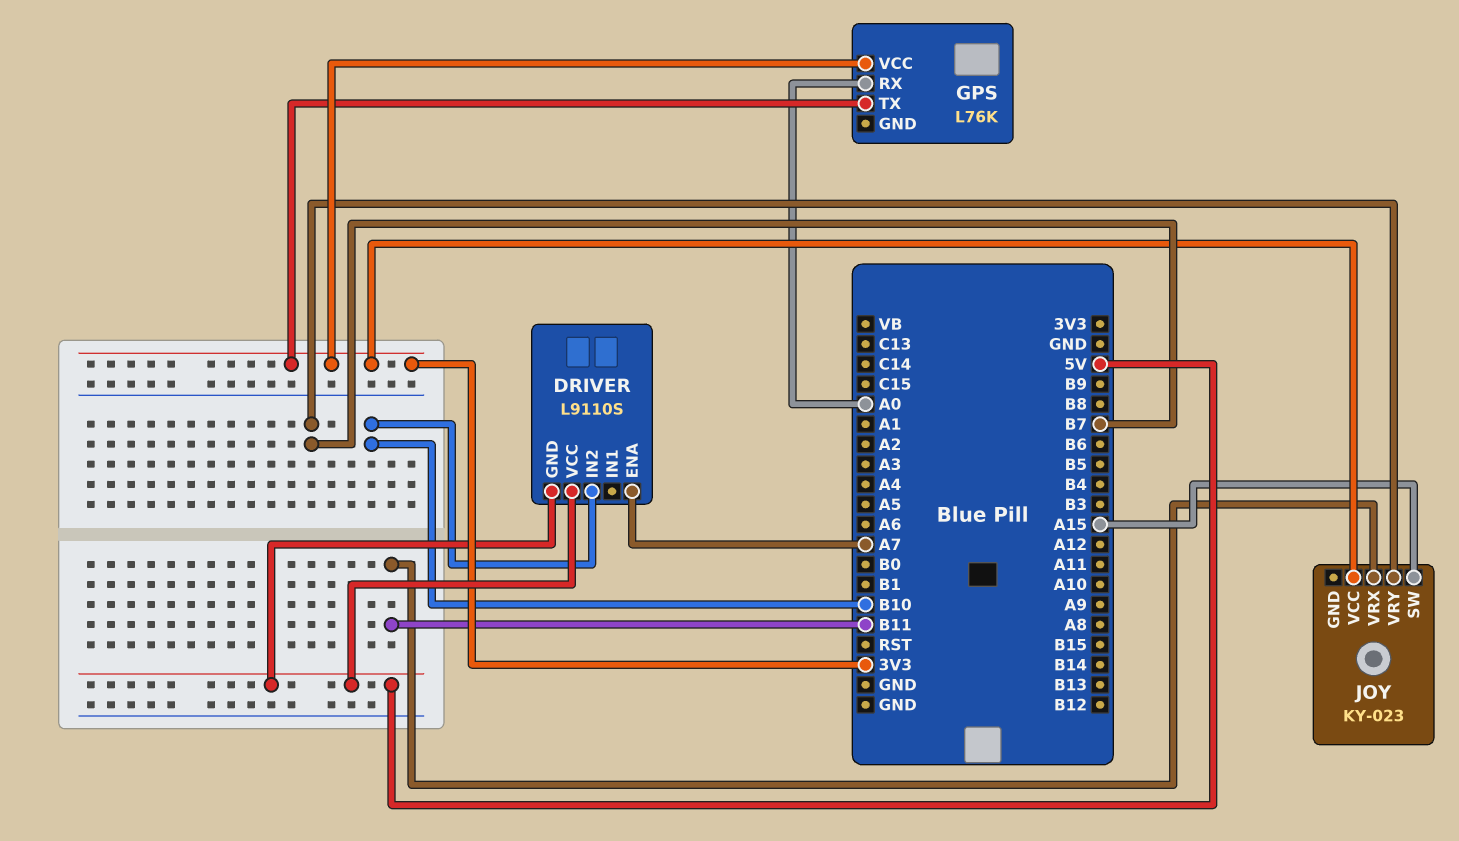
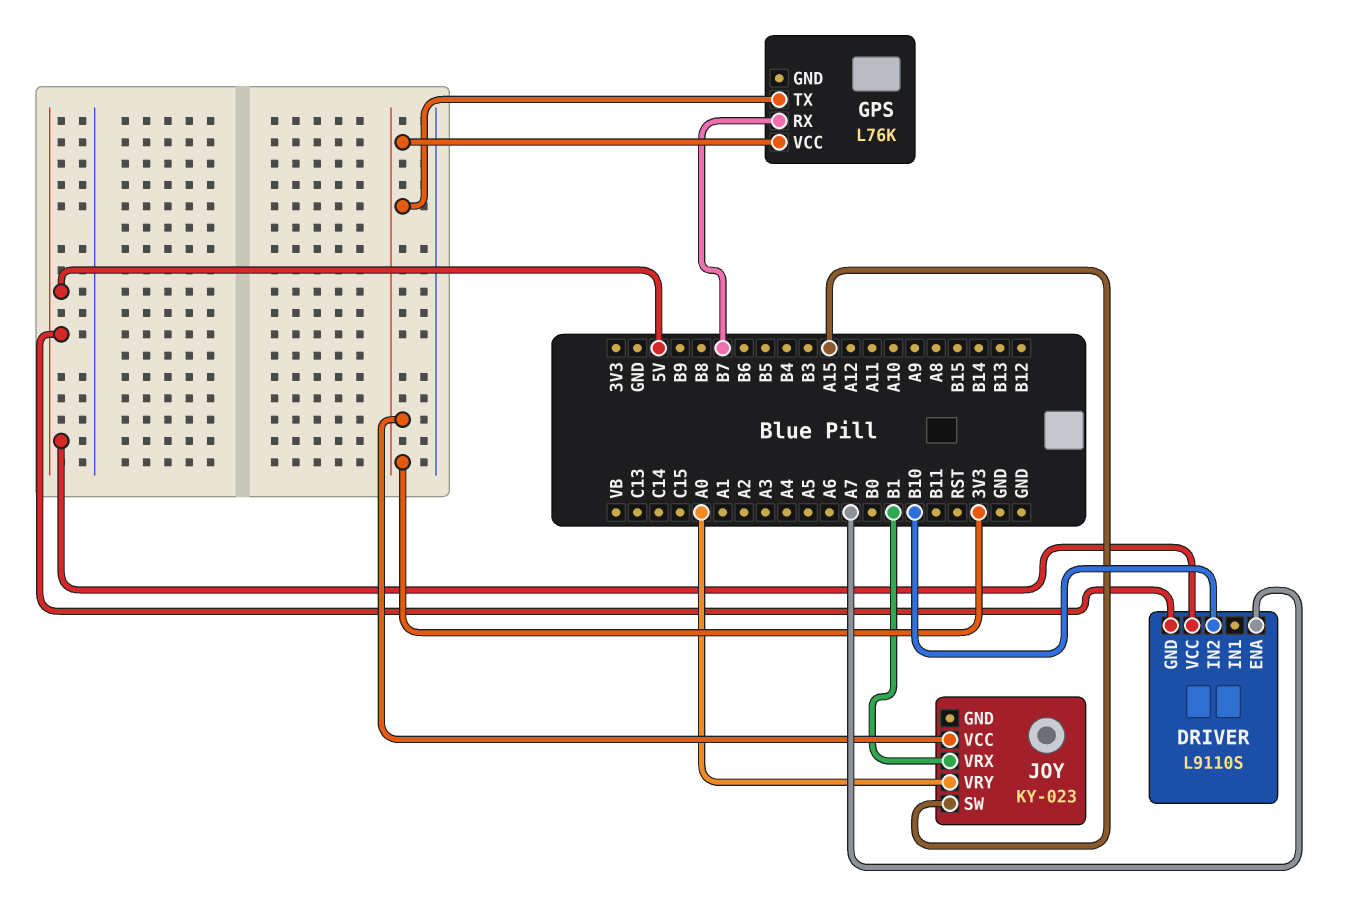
GPS pin RX: A0 -> B7
JOY pin VRX: B11 -> B1
JOY pin VRY: B7 -> A0

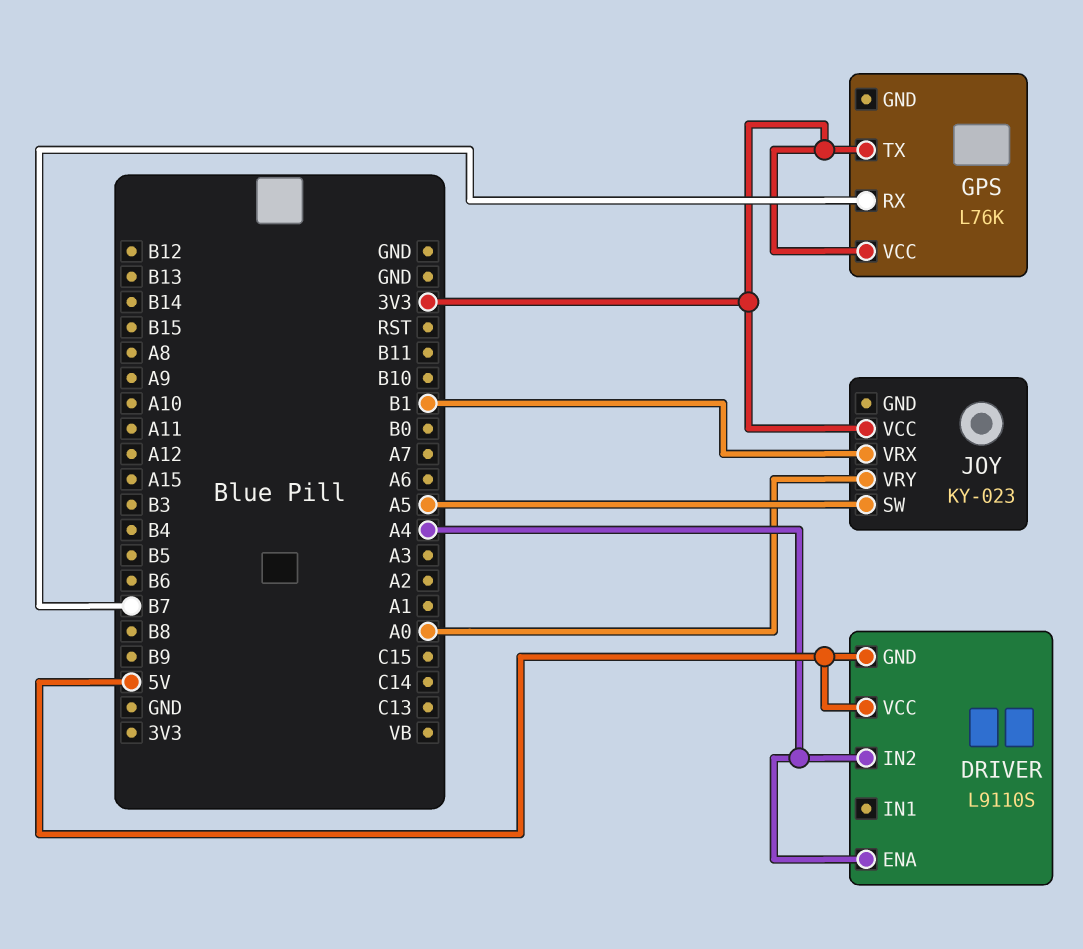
DRIVER pin ENA: A7 -> A4
DRIVER pin IN2: B10 -> A4
JOY pin SW: A15 -> A5

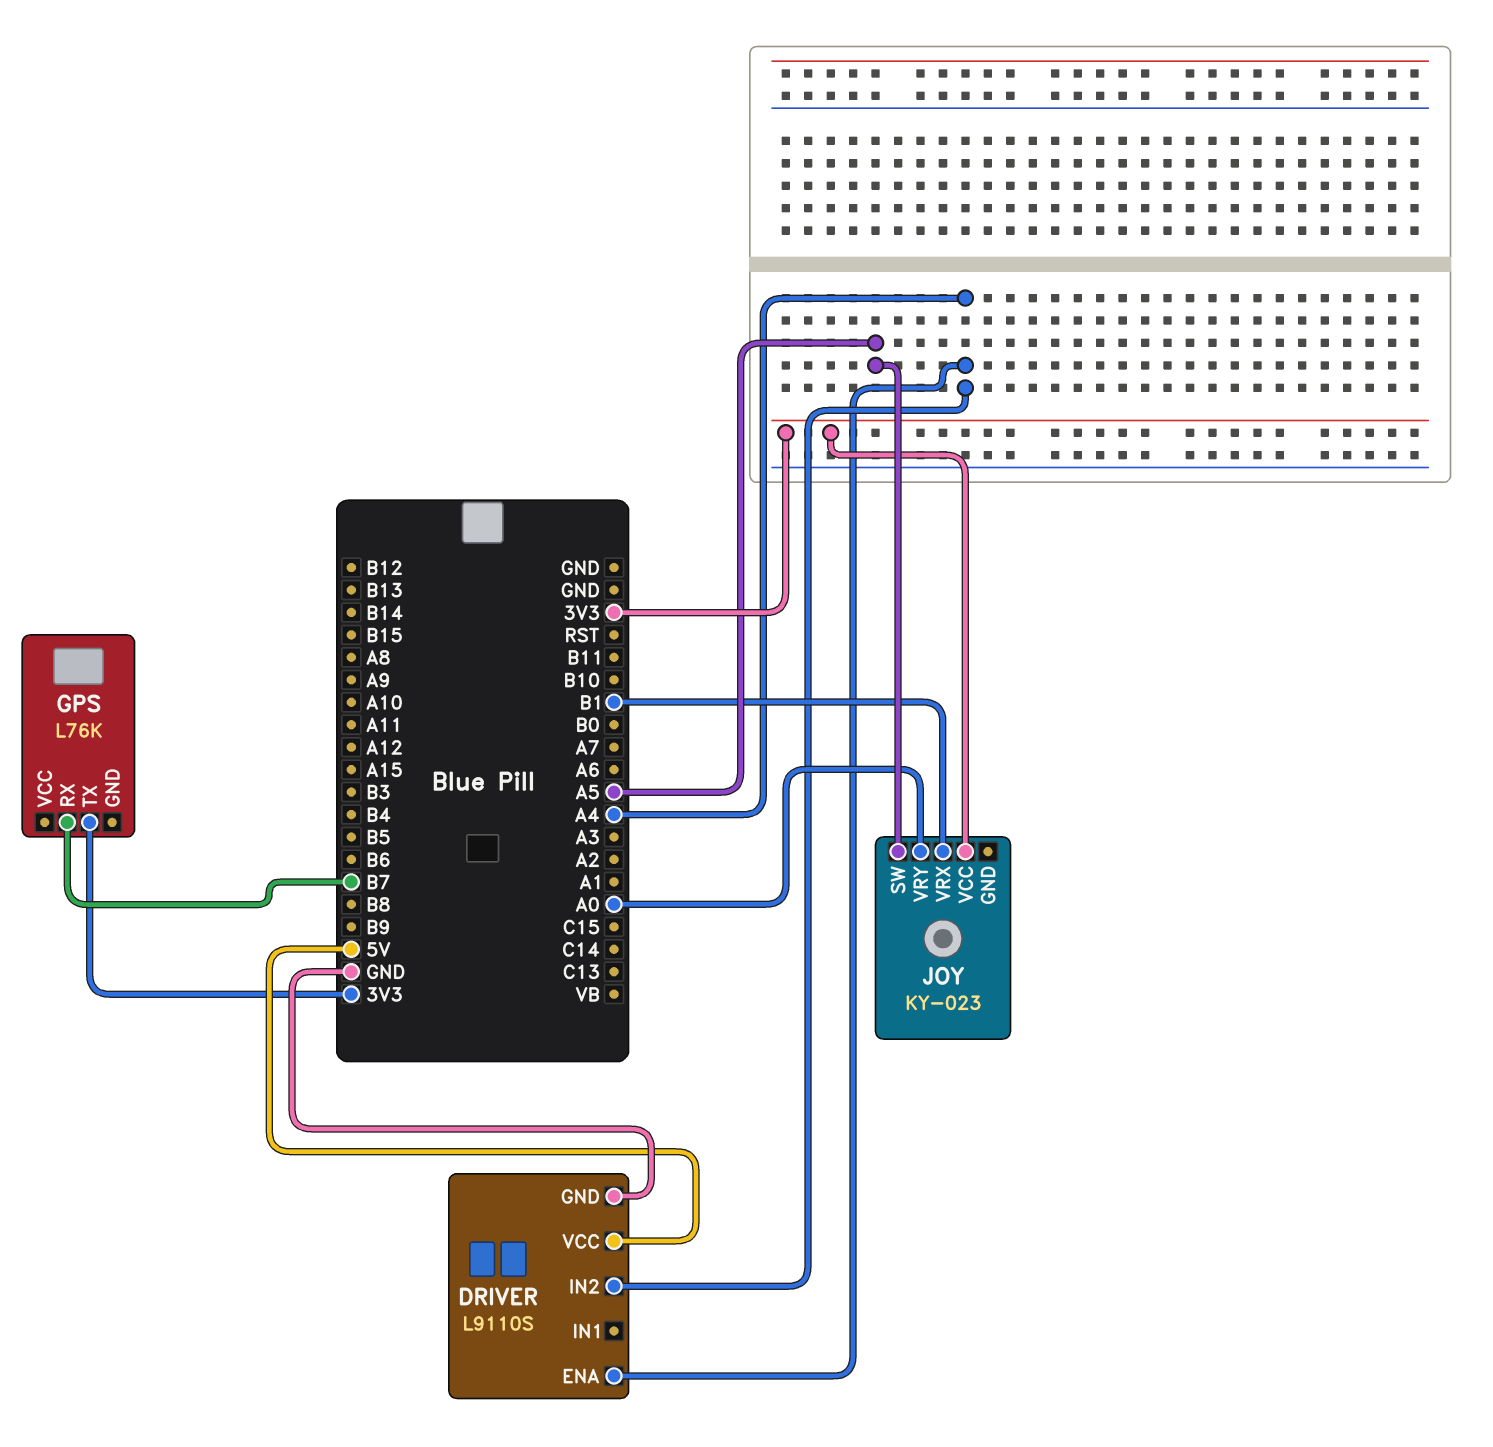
DRIVER pin GND: 5V -> GND
GPS pin VCC: 3V3 -> none

